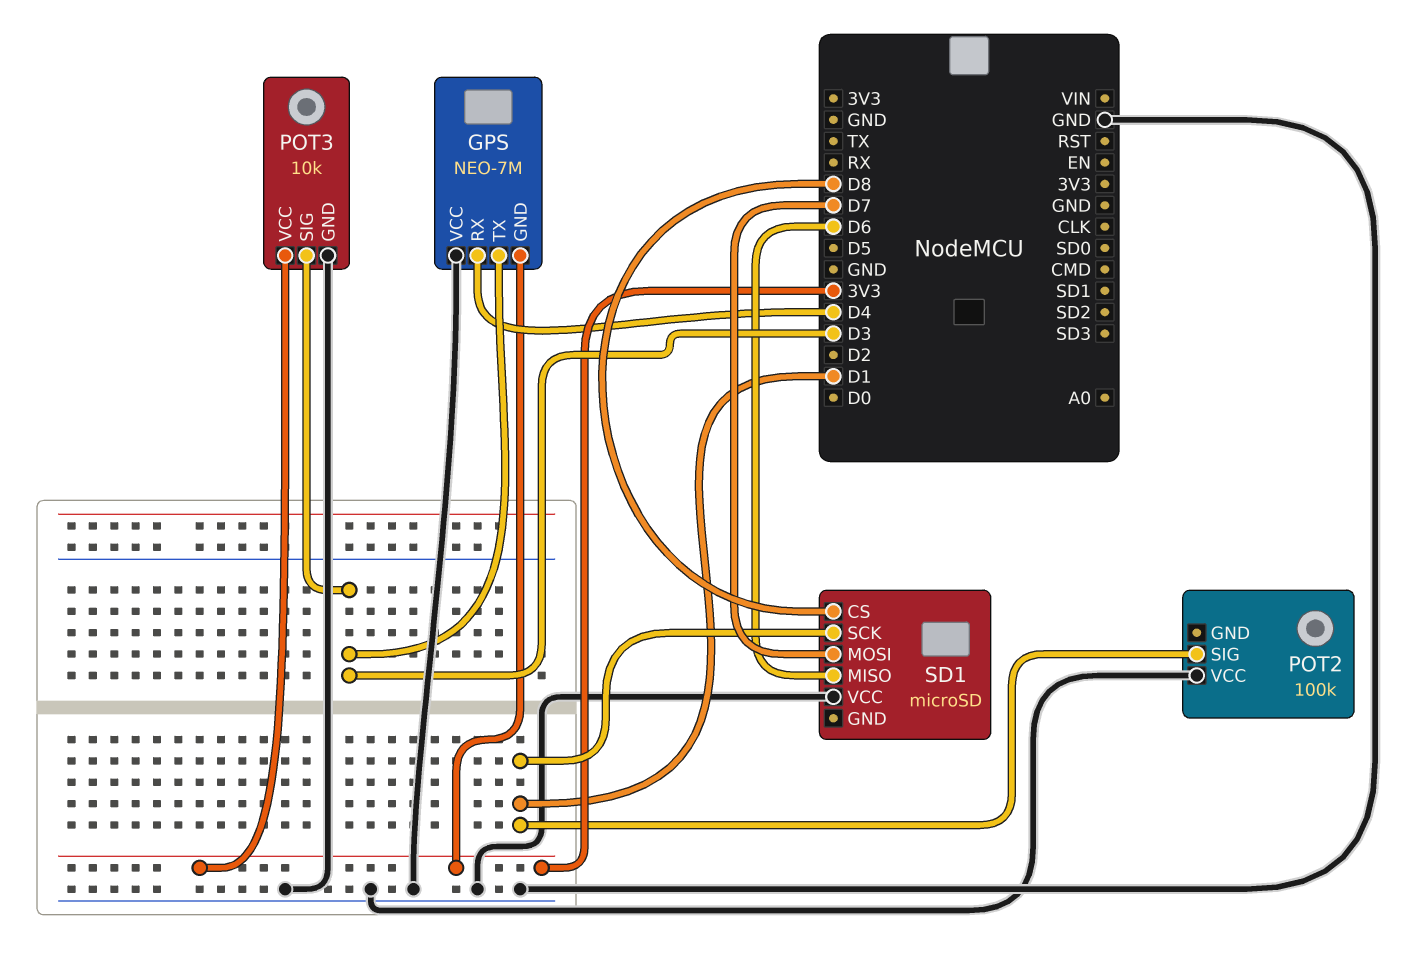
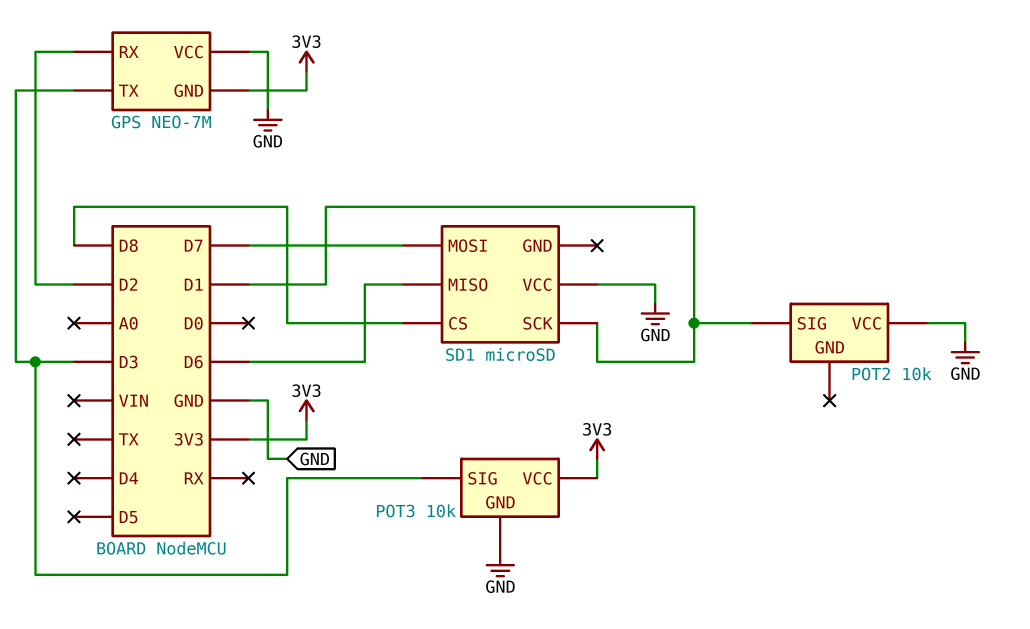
GPS pin RX: D4 -> D2
POT2: 100k -> 10k

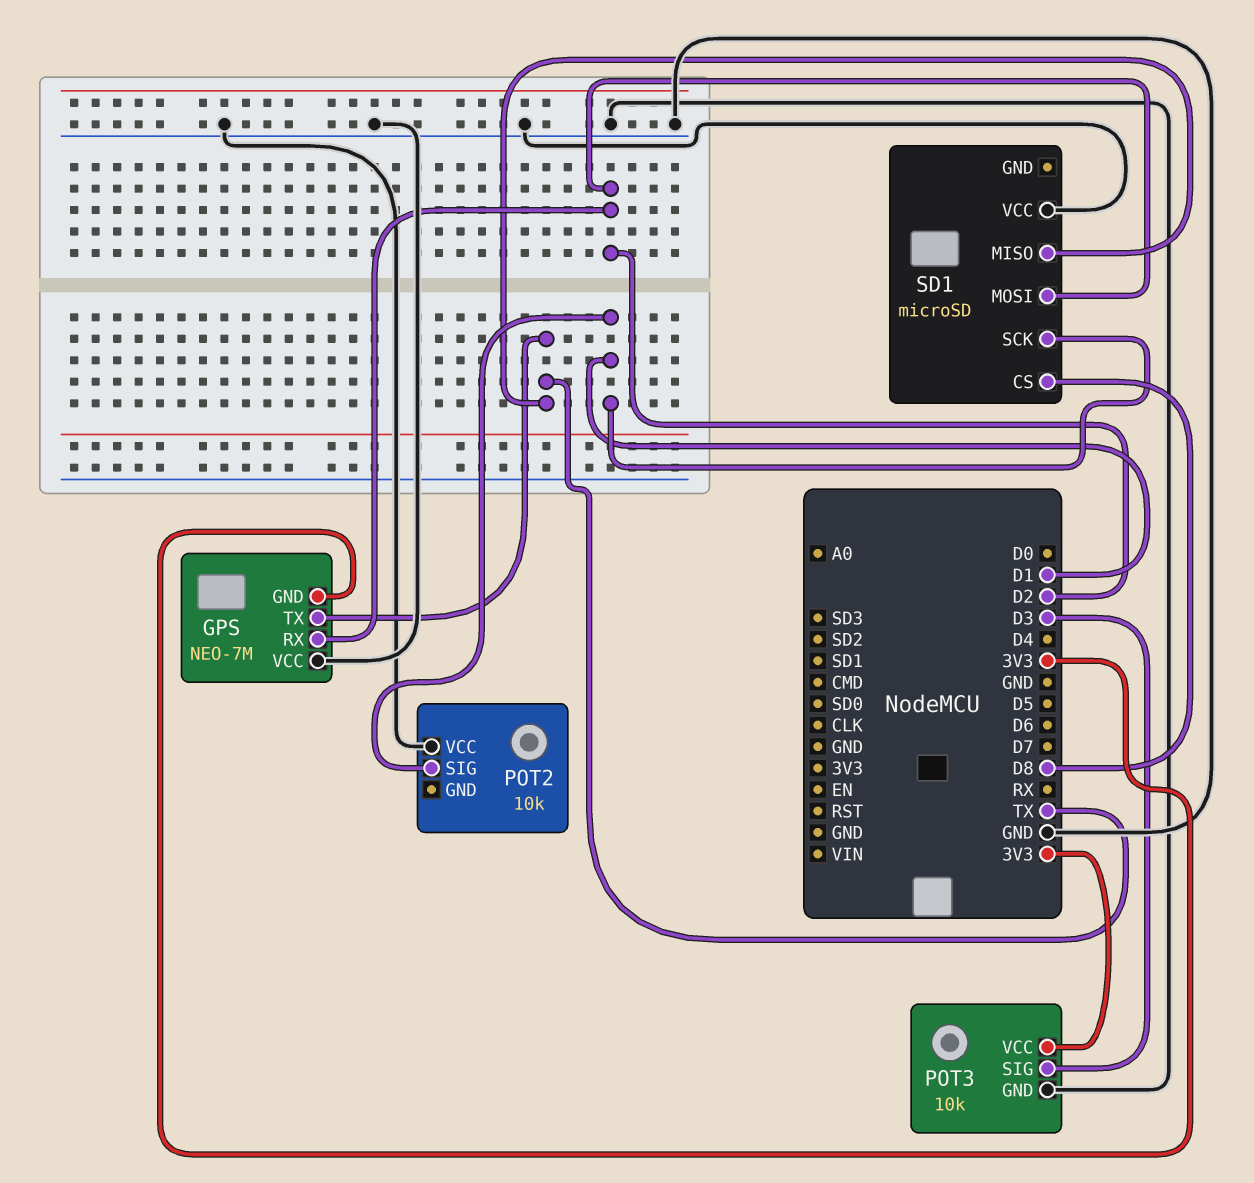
GPS pin TX: D3 -> TX
SD1 pin MISO: D6 -> TX
SD1 pin MOSI: D7 -> D2

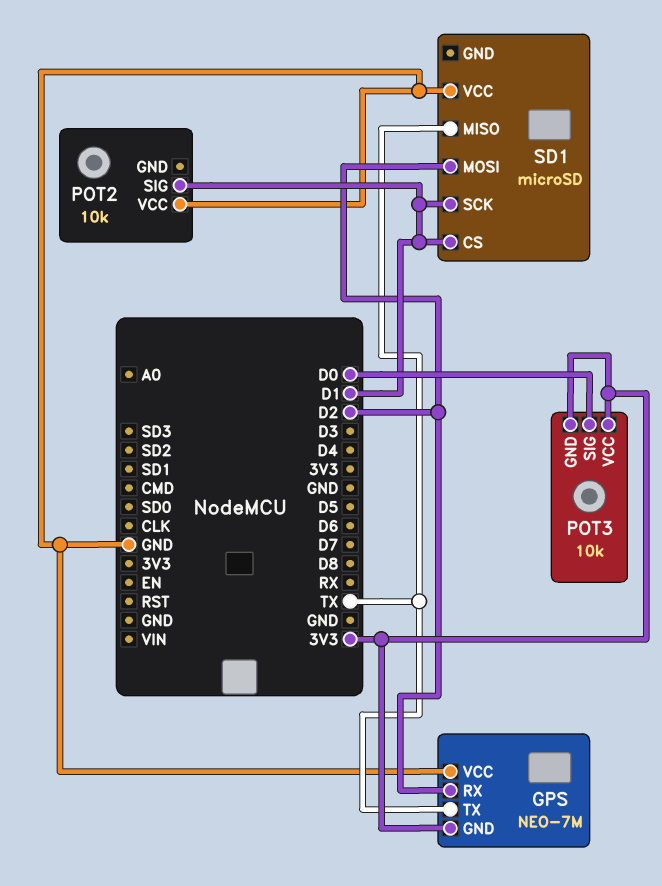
POT3 pin GND: GND -> 3V3
POT3 pin SIG: D3 -> D0
SD1 pin CS: D8 -> D1

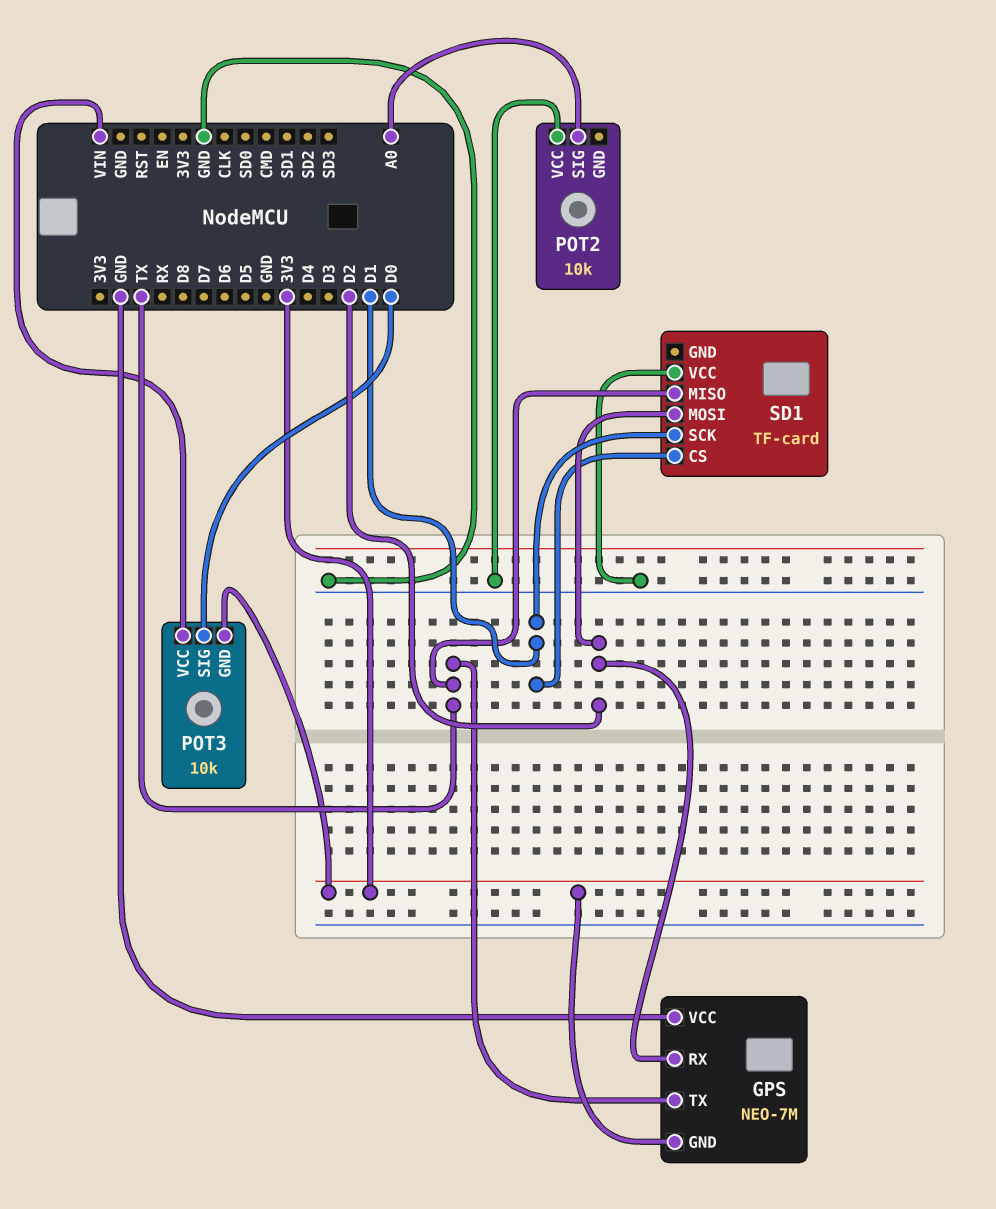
POT2 pin SIG: D1 -> A0
POT3 pin VCC: 3V3 -> VIN
SD1: microSD -> TF-card

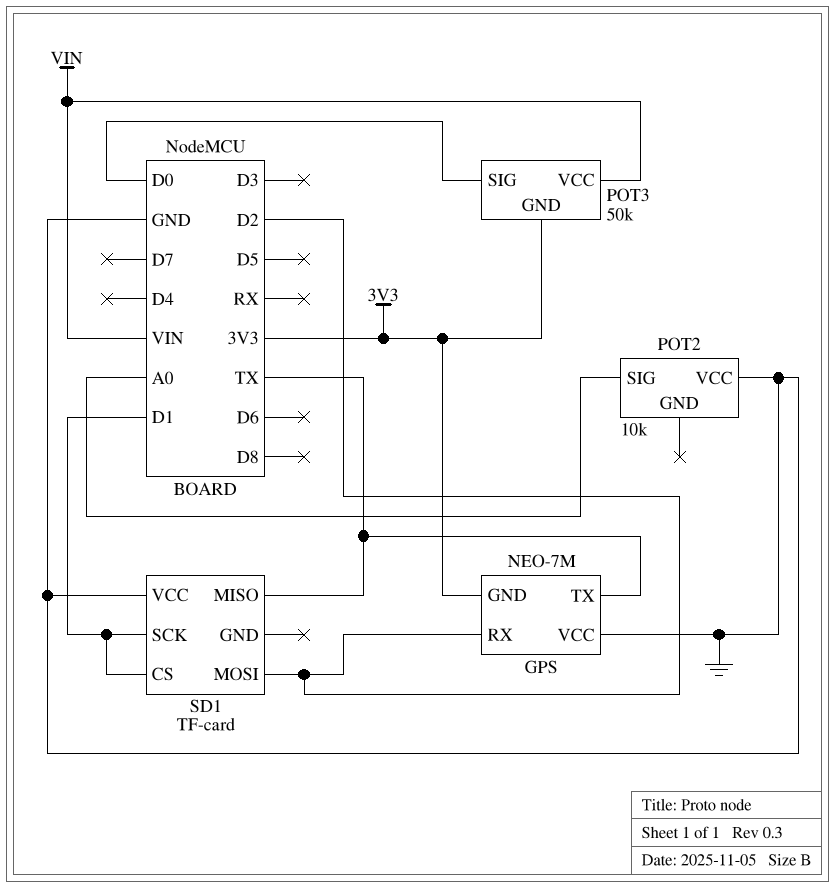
POT3: 10k -> 50k

